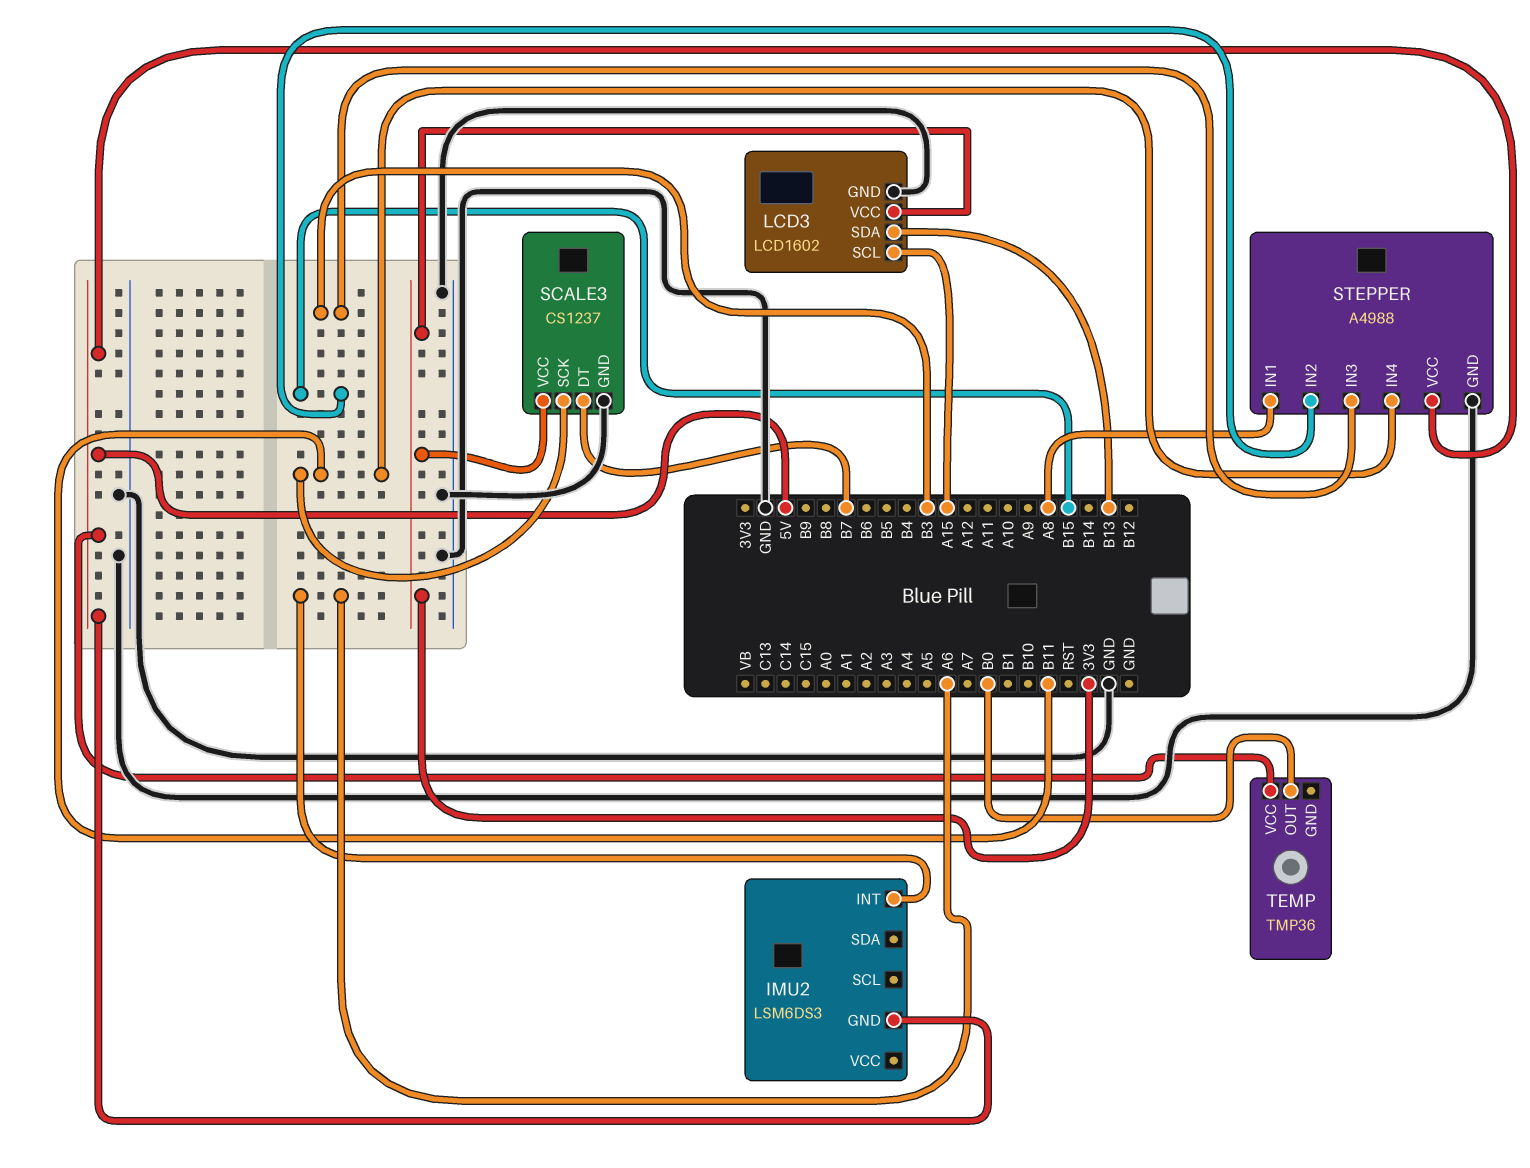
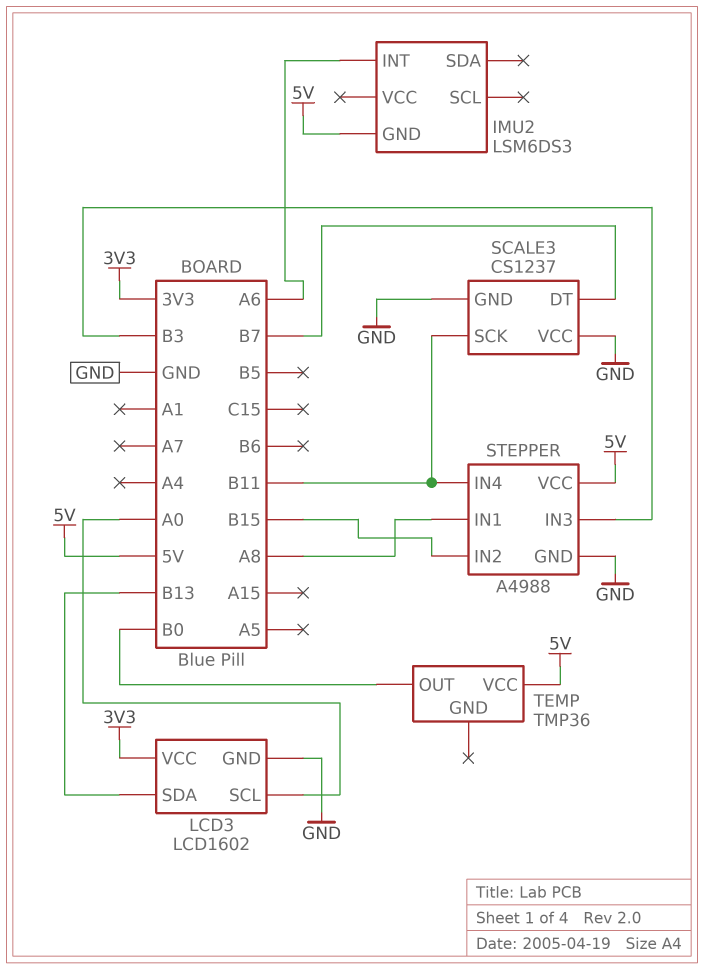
LCD3 pin SCL: A15 -> A0
SCALE3 pin VCC: 3V3 -> GND

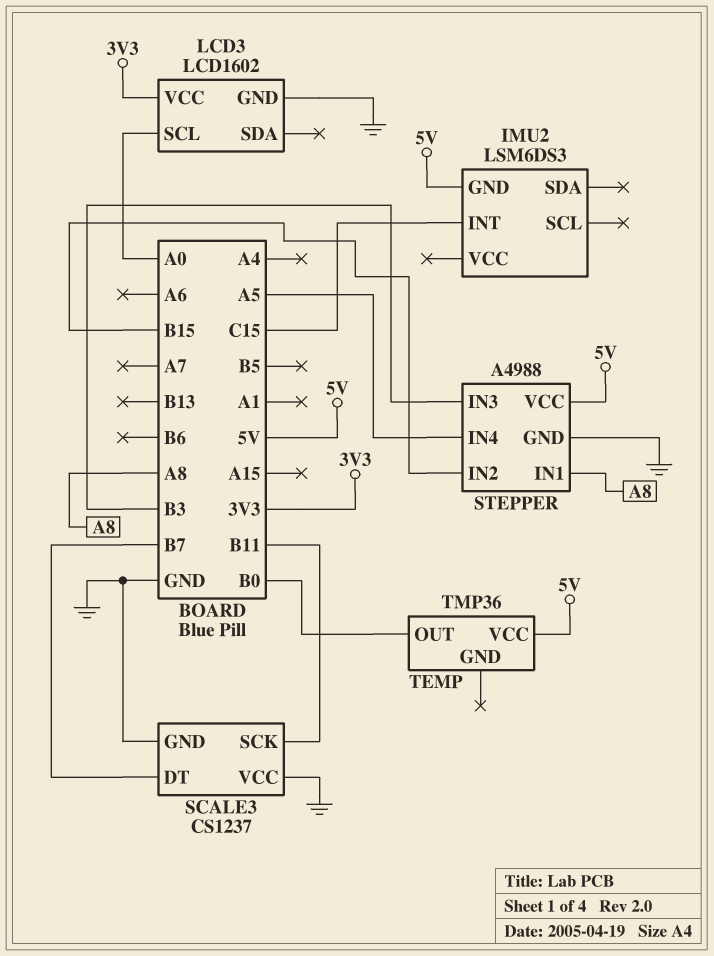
IMU2 pin INT: A6 -> C15
LCD3 pin SDA: B13 -> none
STEPPER pin IN4: B11 -> A5

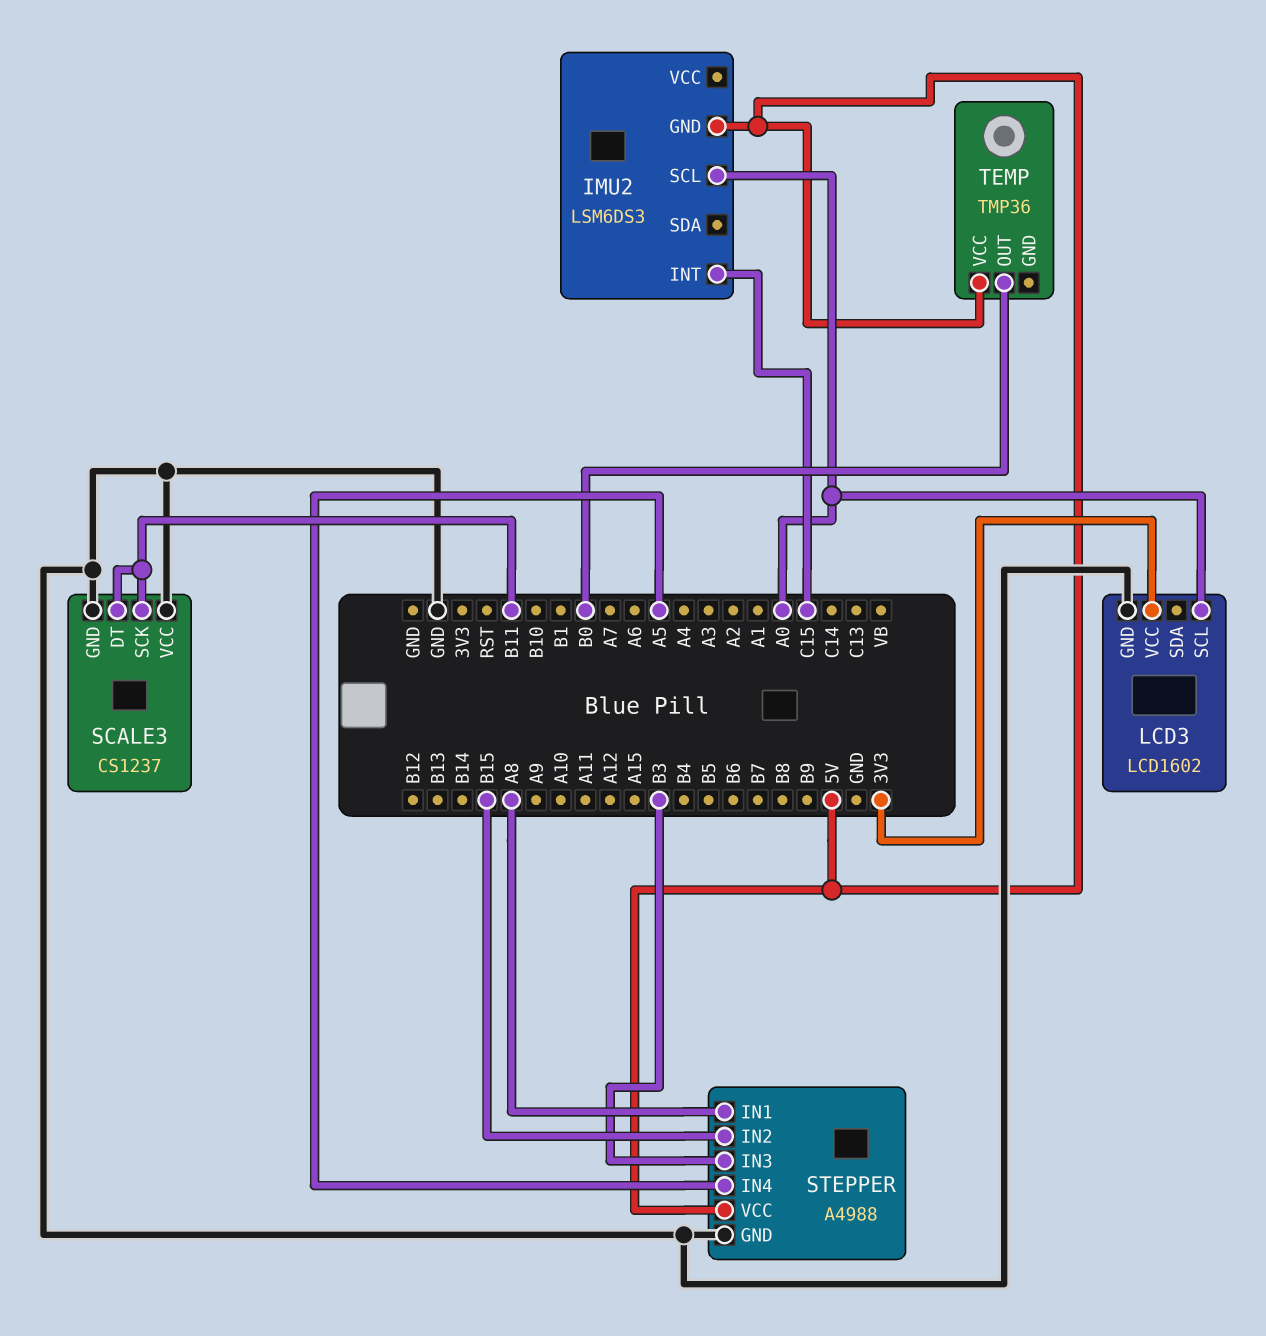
IMU2 pin SCL: none -> A0
SCALE3 pin DT: B7 -> B11

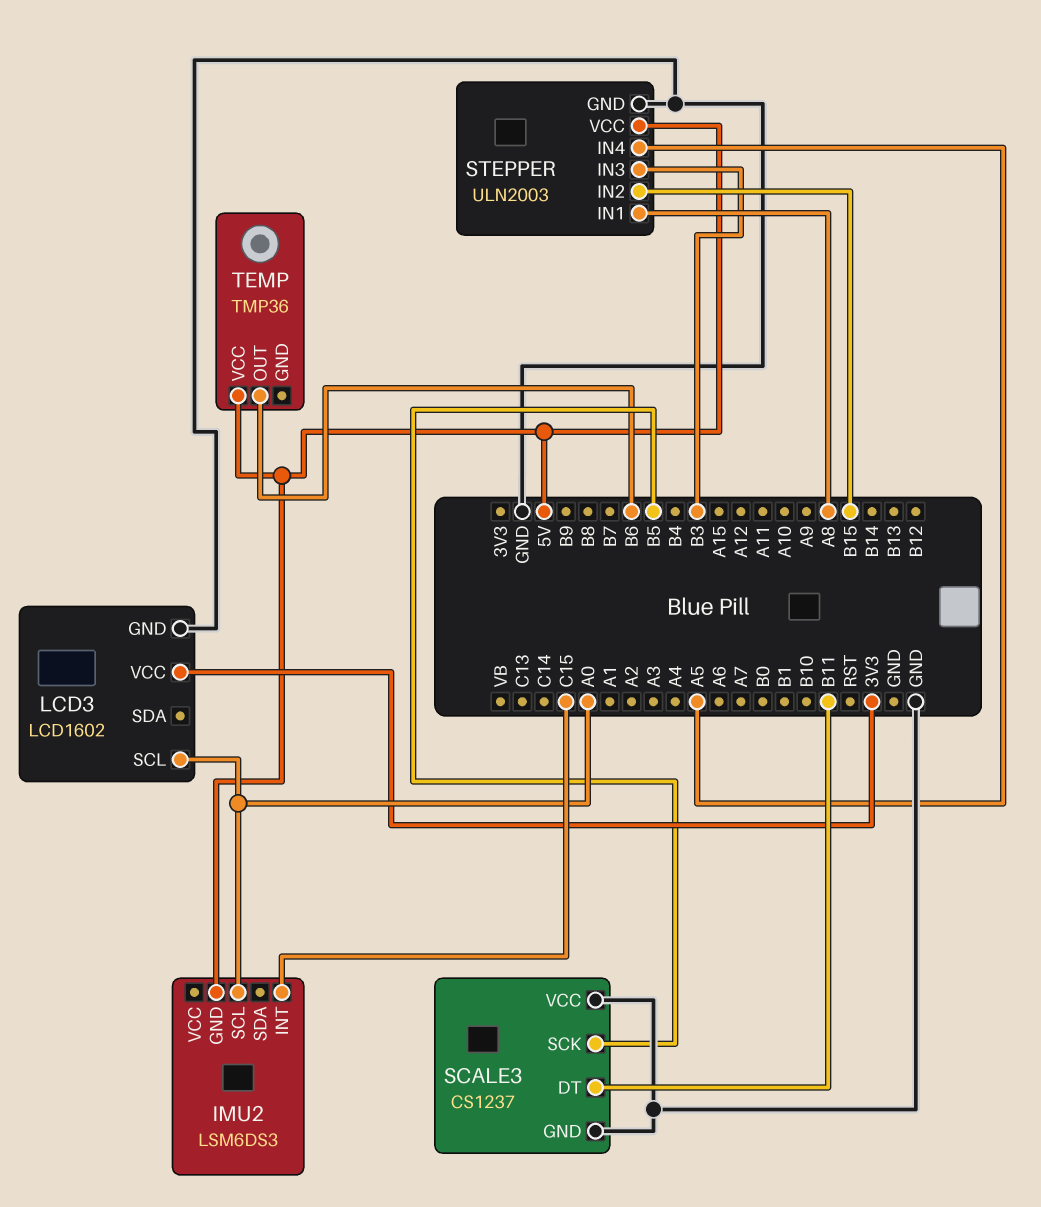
SCALE3 pin SCK: B11 -> B5
STEPPER: A4988 -> ULN2003
TEMP pin OUT: B0 -> B6

